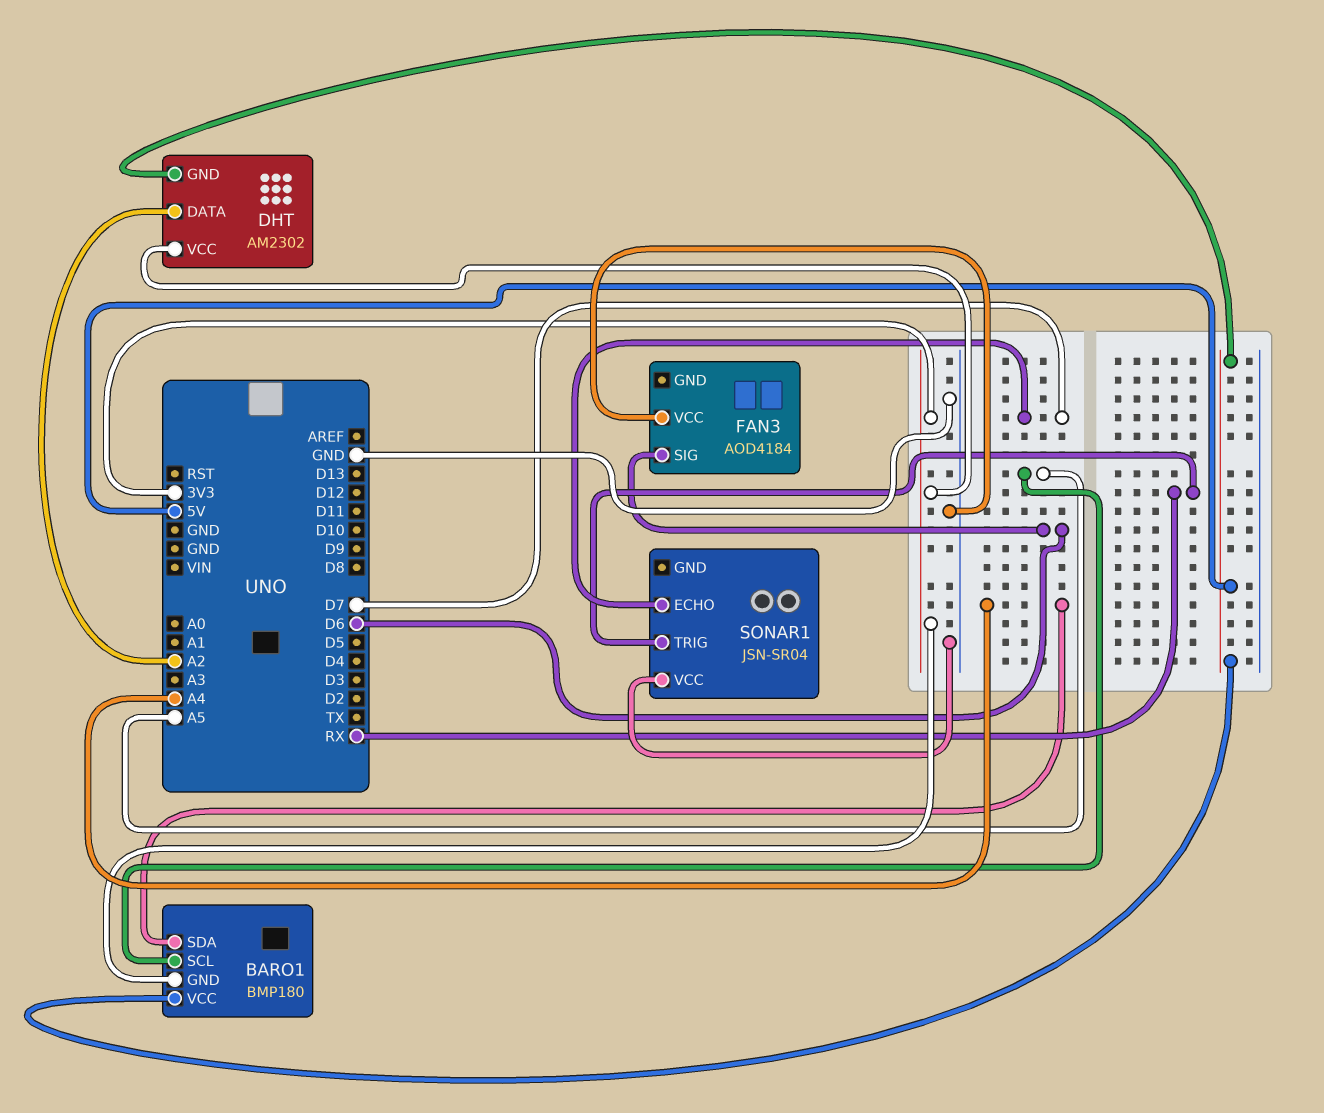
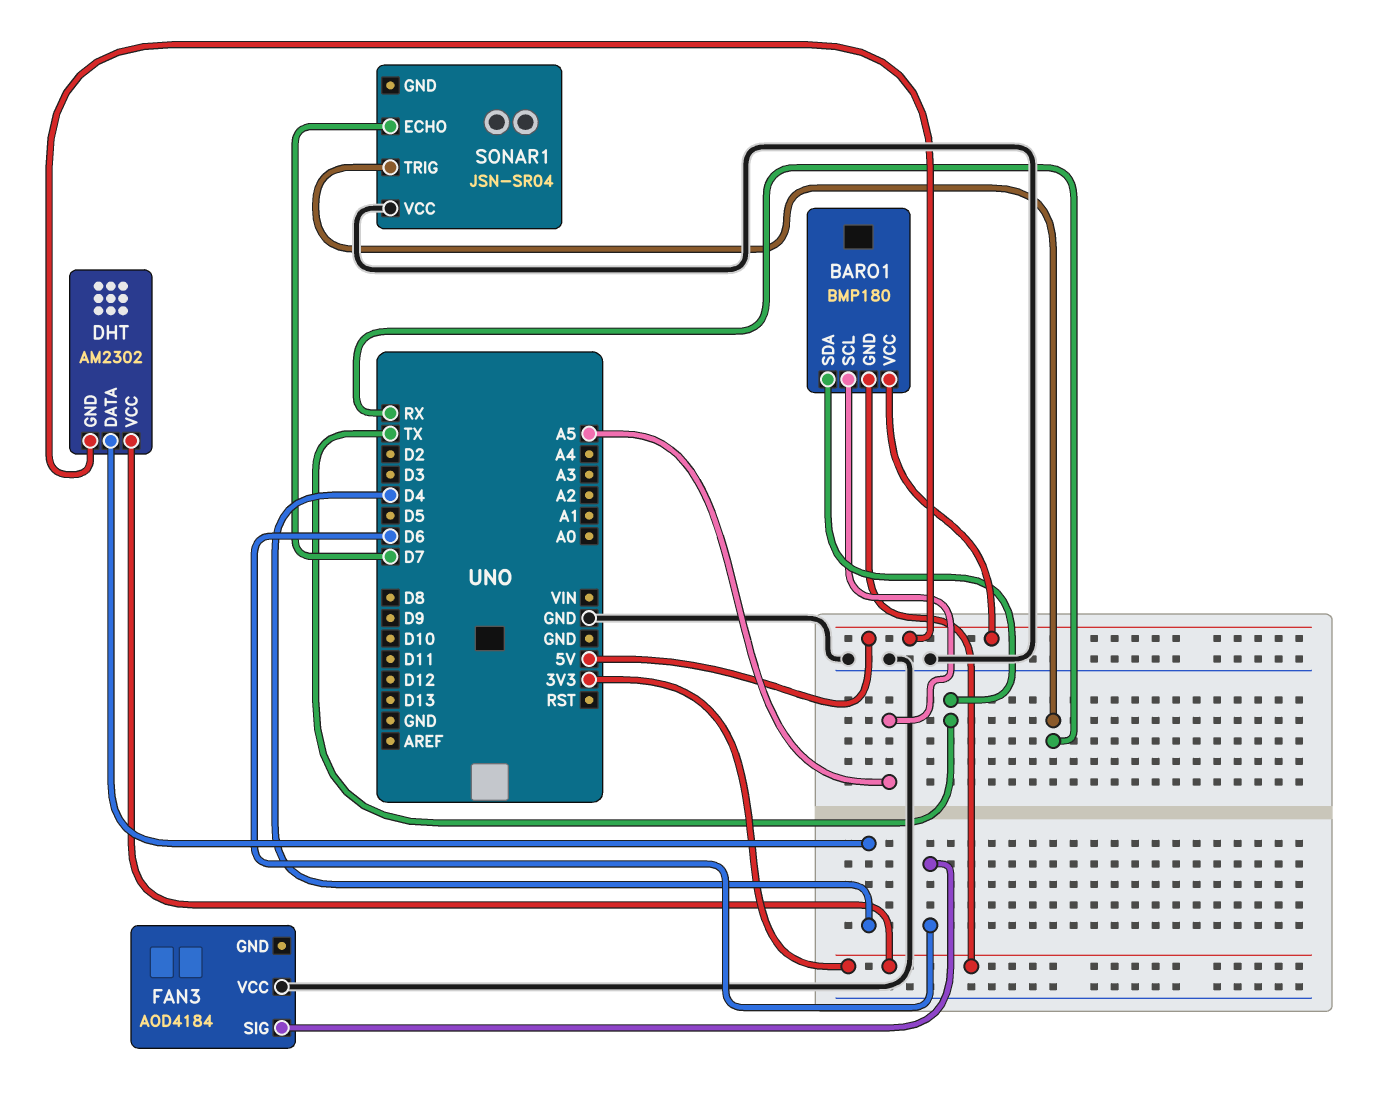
BARO1 pin SDA: A4 -> TX
DHT pin DATA: A2 -> D4

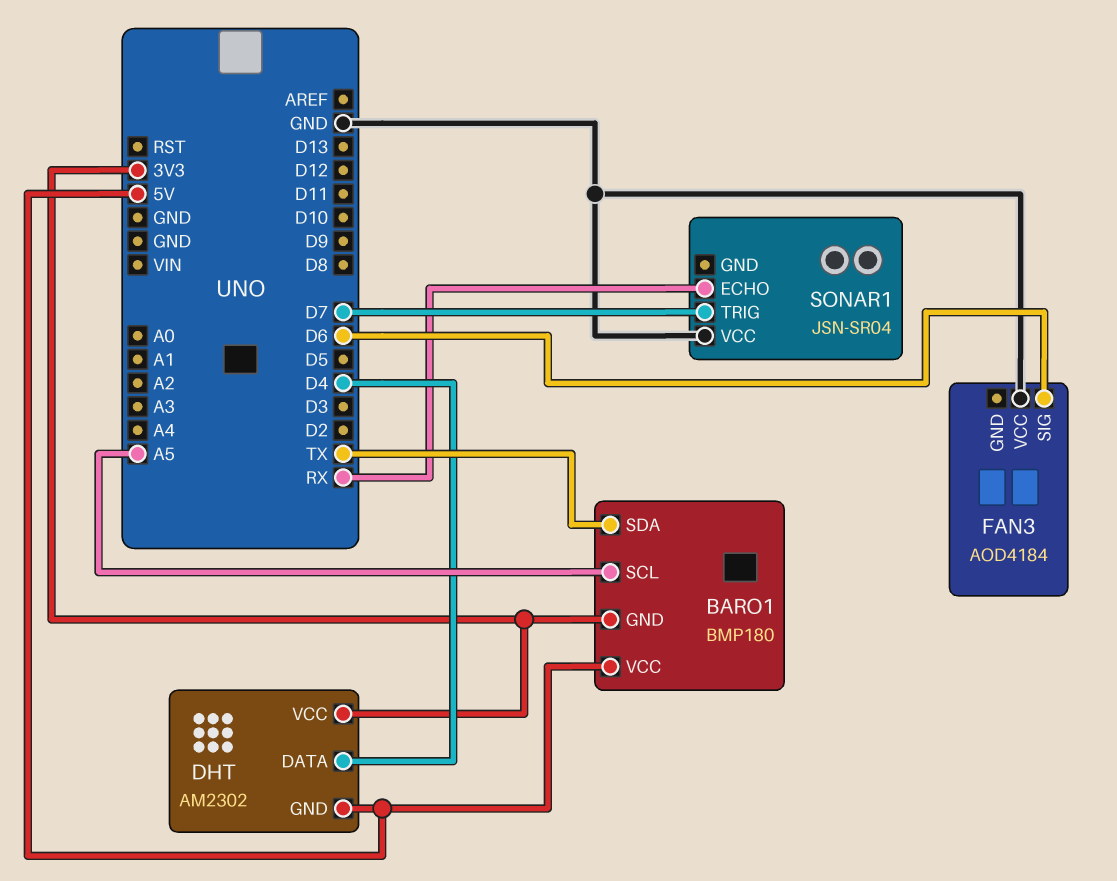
SONAR1 pin ECHO: D7 -> RX
SONAR1 pin TRIG: RX -> D7

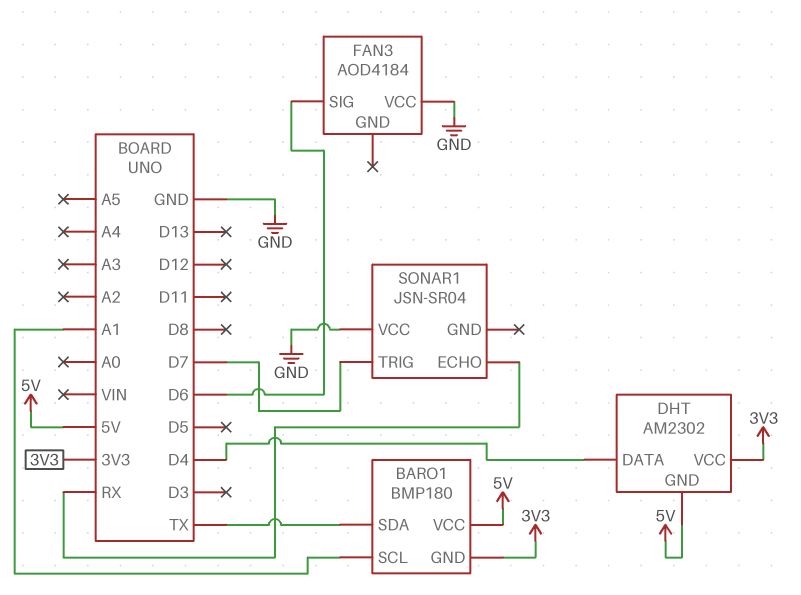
BARO1 pin SCL: A5 -> A1

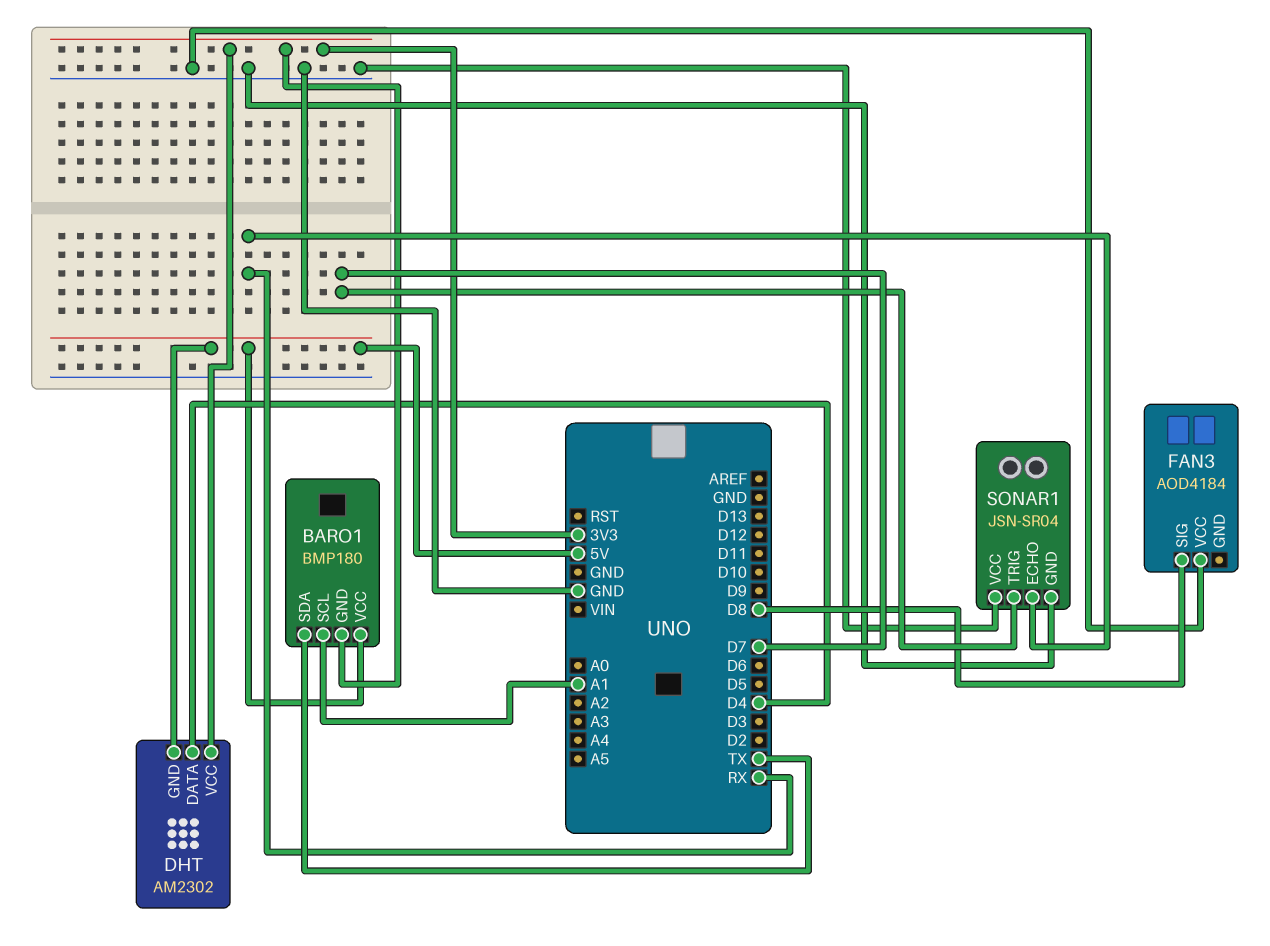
FAN3 pin SIG: D6 -> D8
SONAR1 pin GND: none -> GND

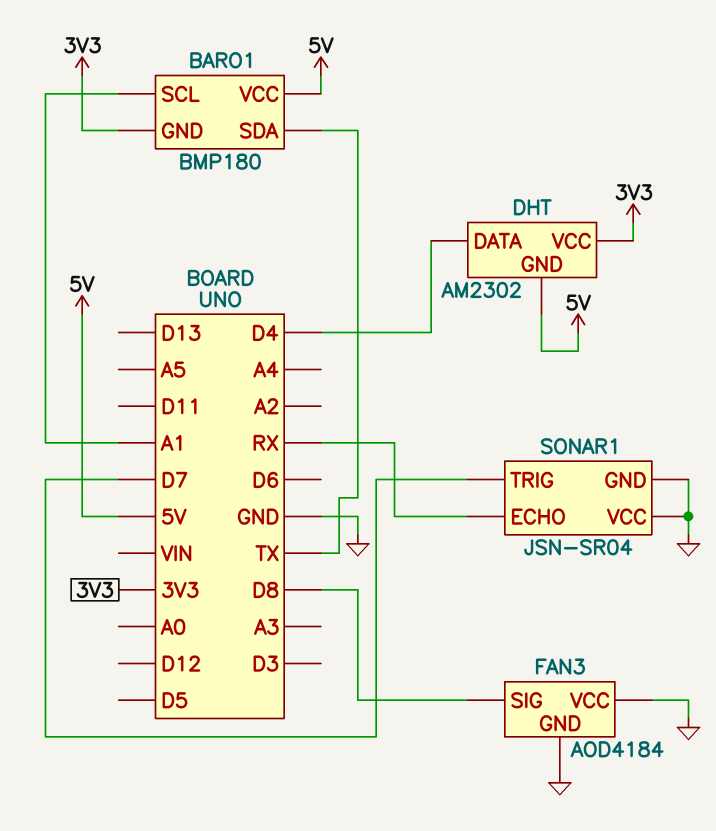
FAN3 pin GND: none -> GND

